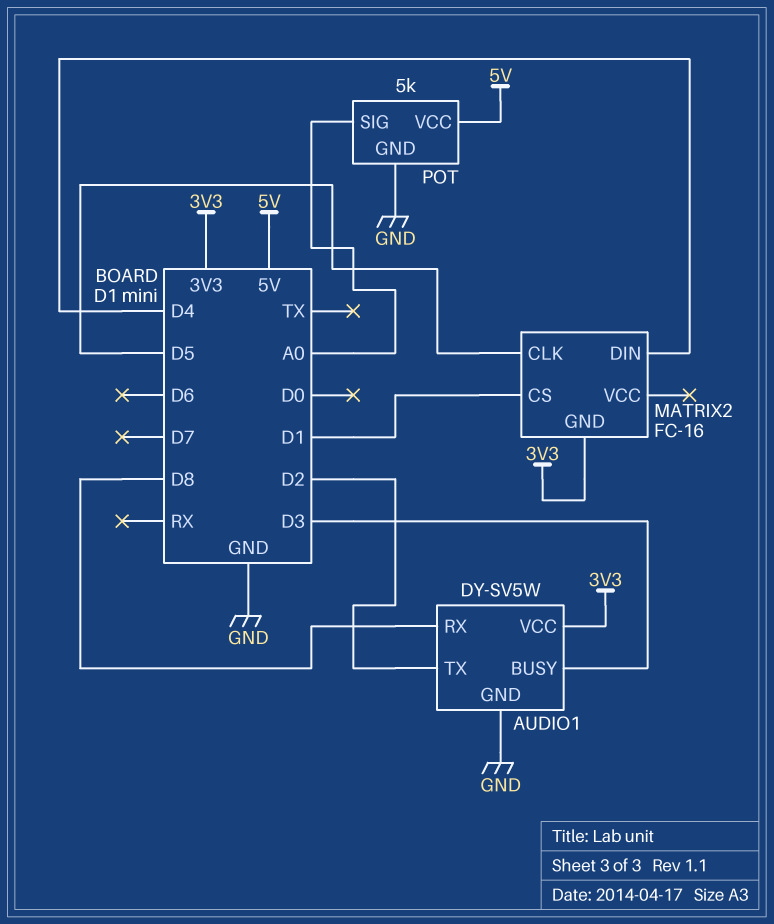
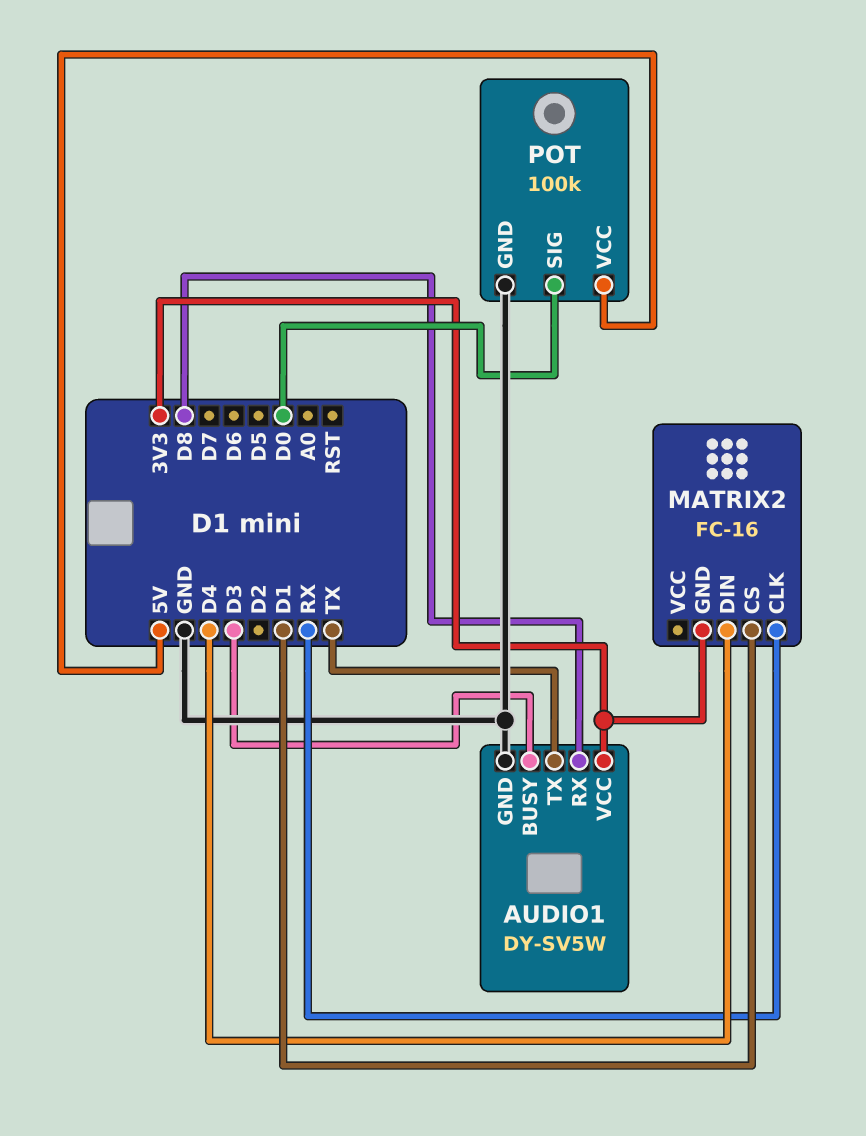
AUDIO1 pin TX: D2 -> TX
MATRIX2 pin CLK: D5 -> RX
POT: 5k -> 100k
POT pin SIG: A0 -> D0

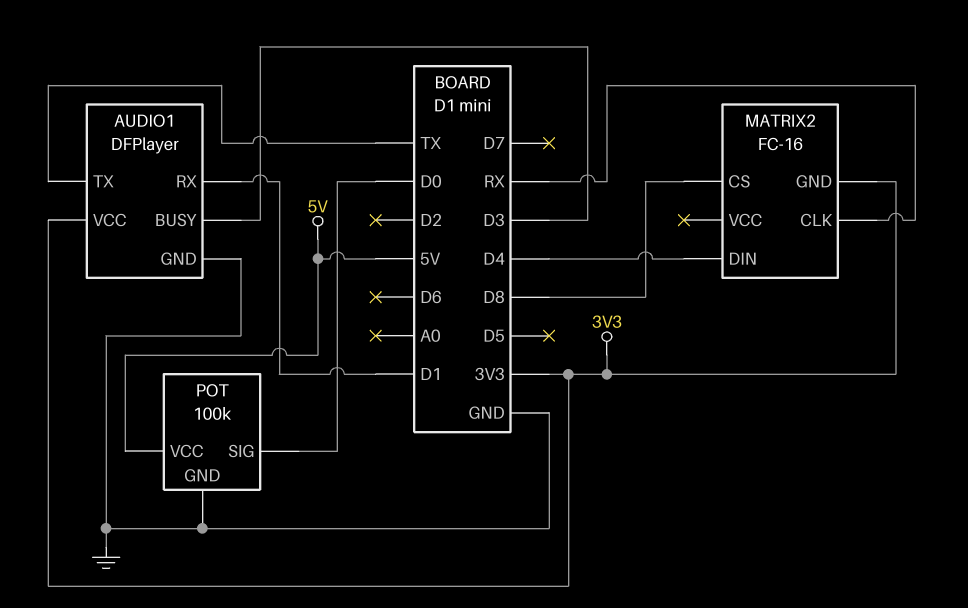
AUDIO1: DY-SV5W -> DFPlayer
AUDIO1 pin RX: D8 -> D1
MATRIX2 pin CS: D1 -> D8

